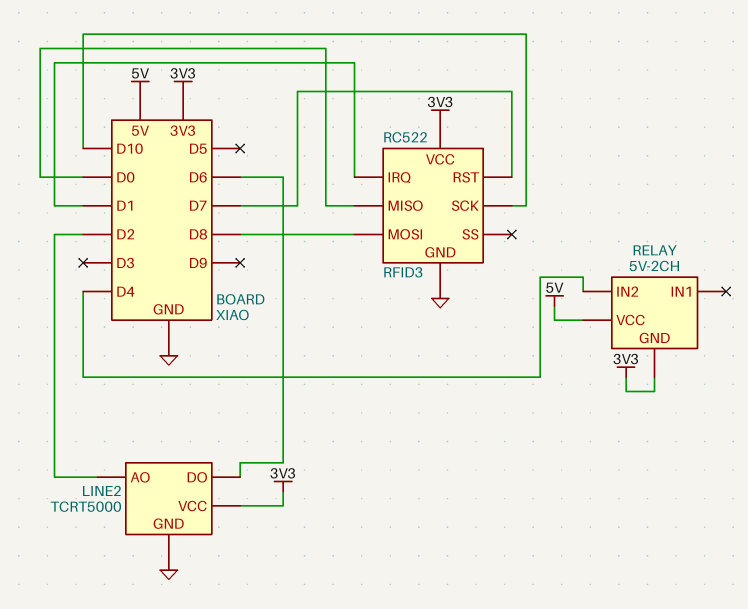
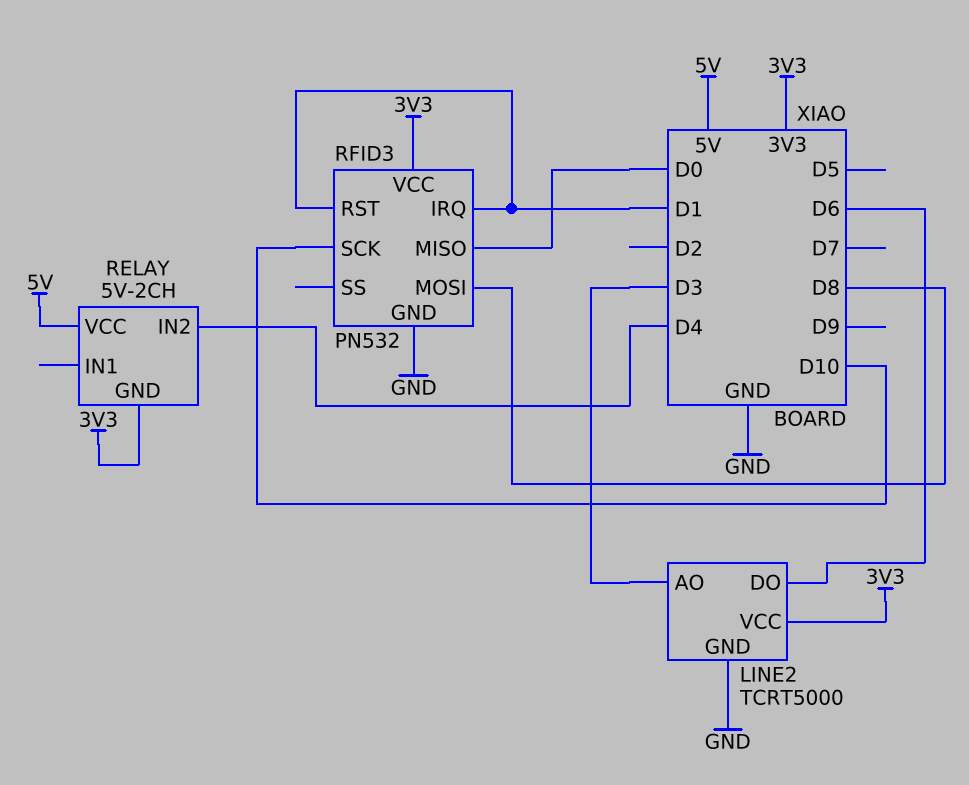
LINE2 pin AO: D2 -> D3
RFID3: RC522 -> PN532
RFID3 pin RST: D7 -> D1

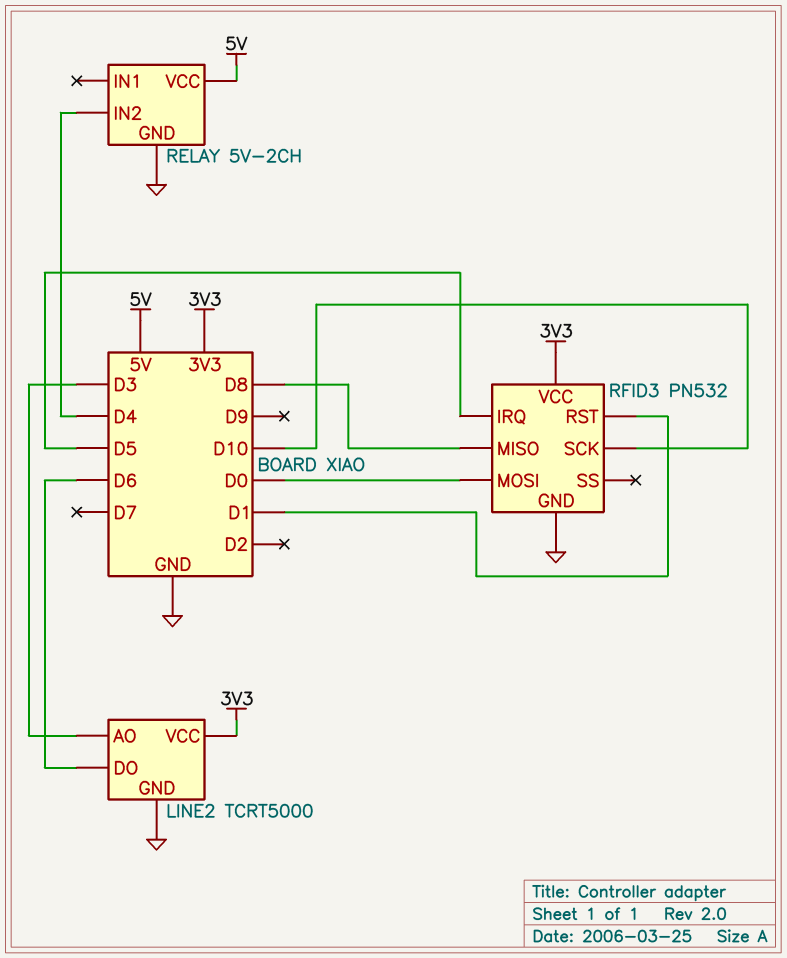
RELAY pin GND: 3V3 -> GND
RFID3 pin IRQ: D1 -> D5
RFID3 pin MISO: D0 -> D8
RFID3 pin MOSI: D8 -> D0

